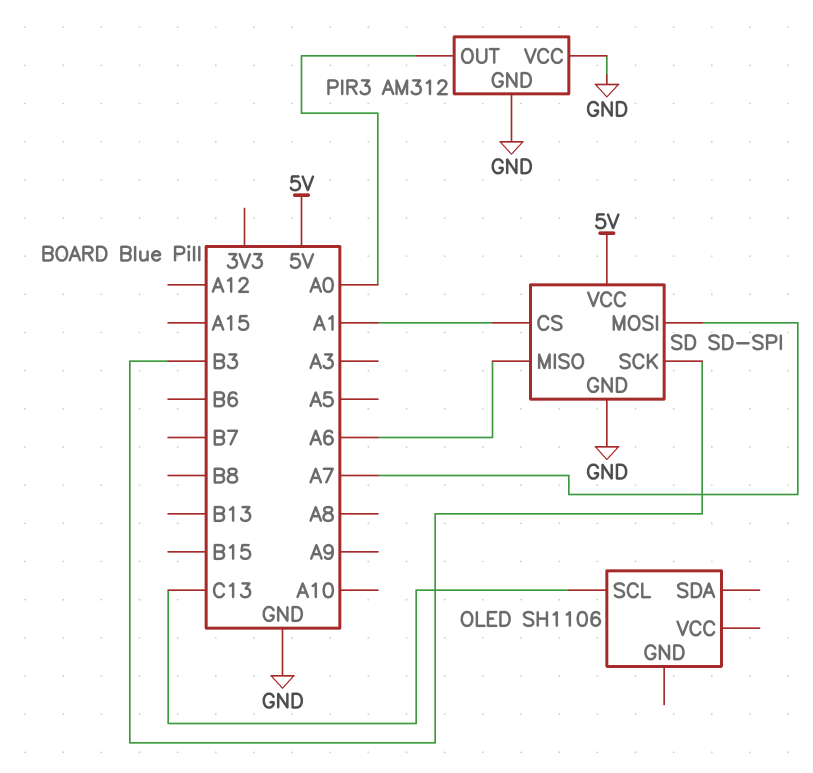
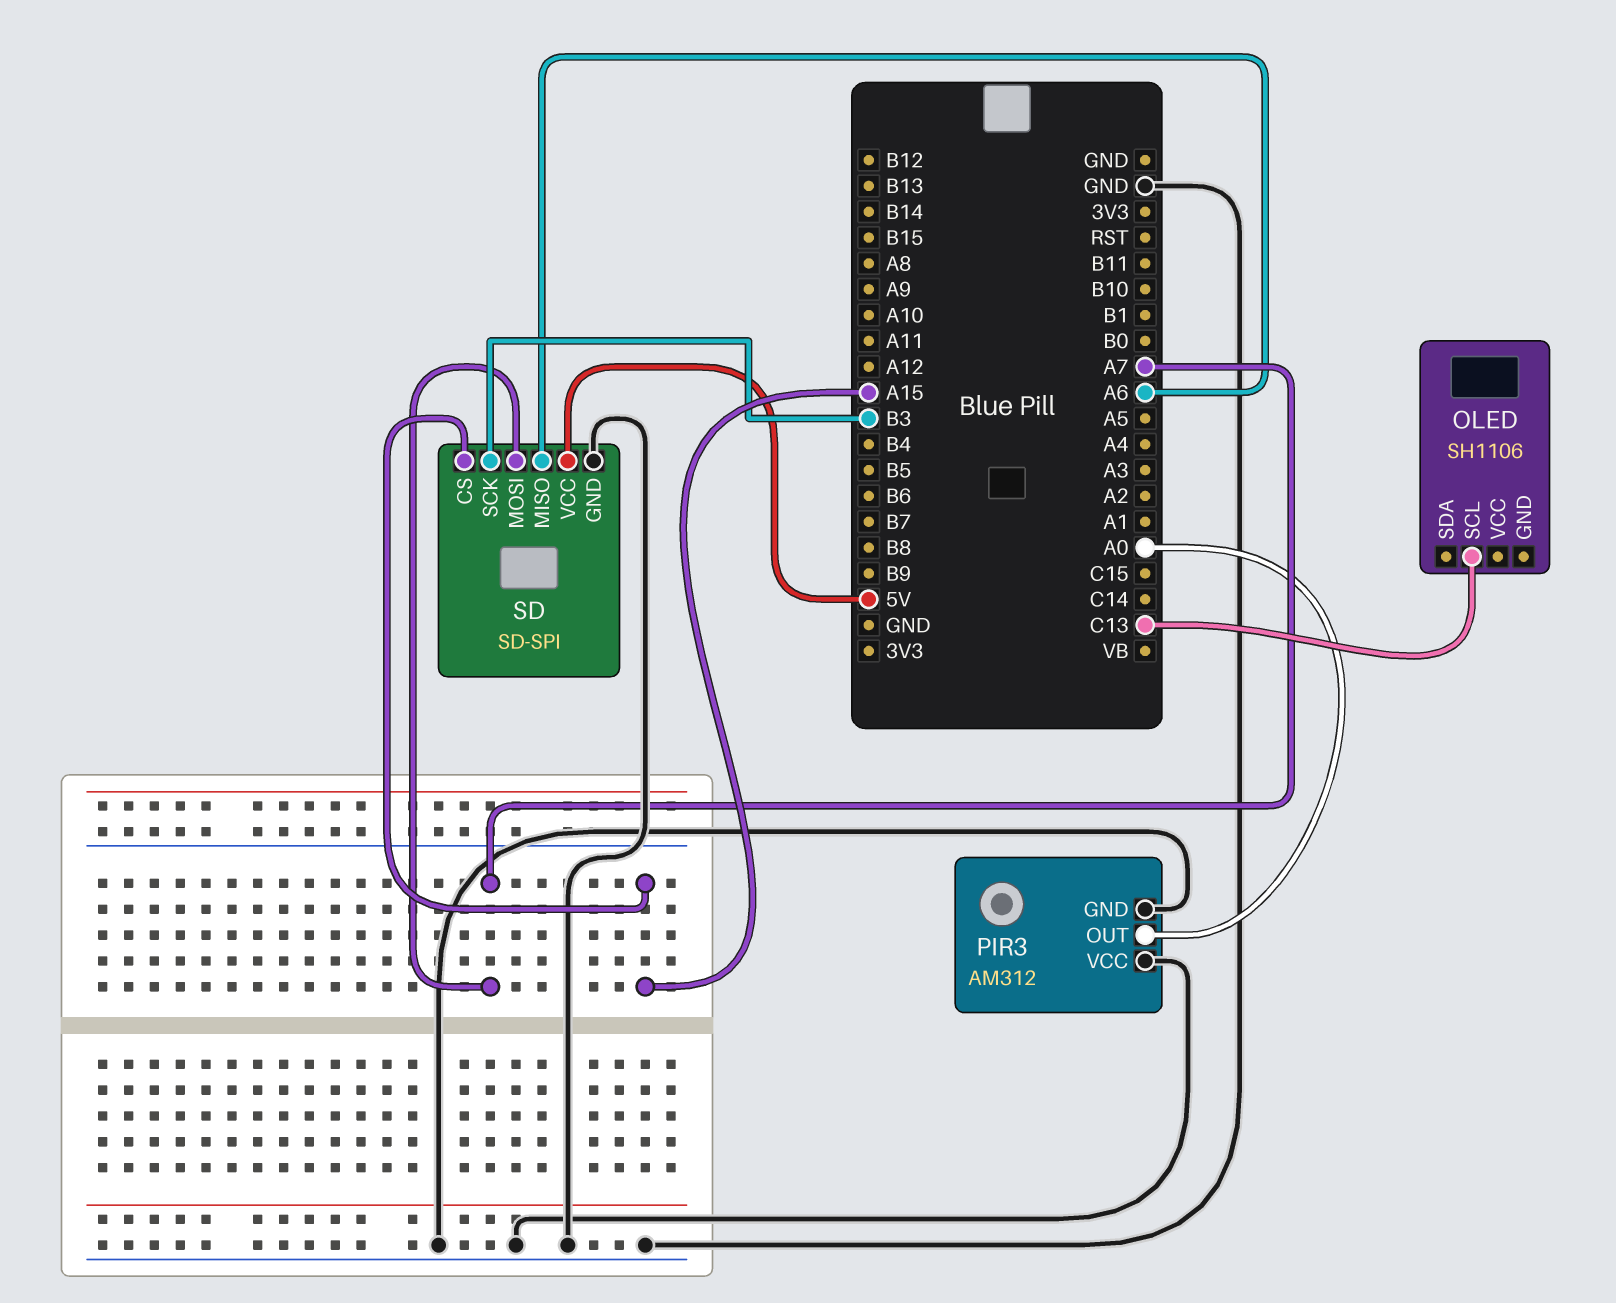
SD pin CS: A1 -> A15

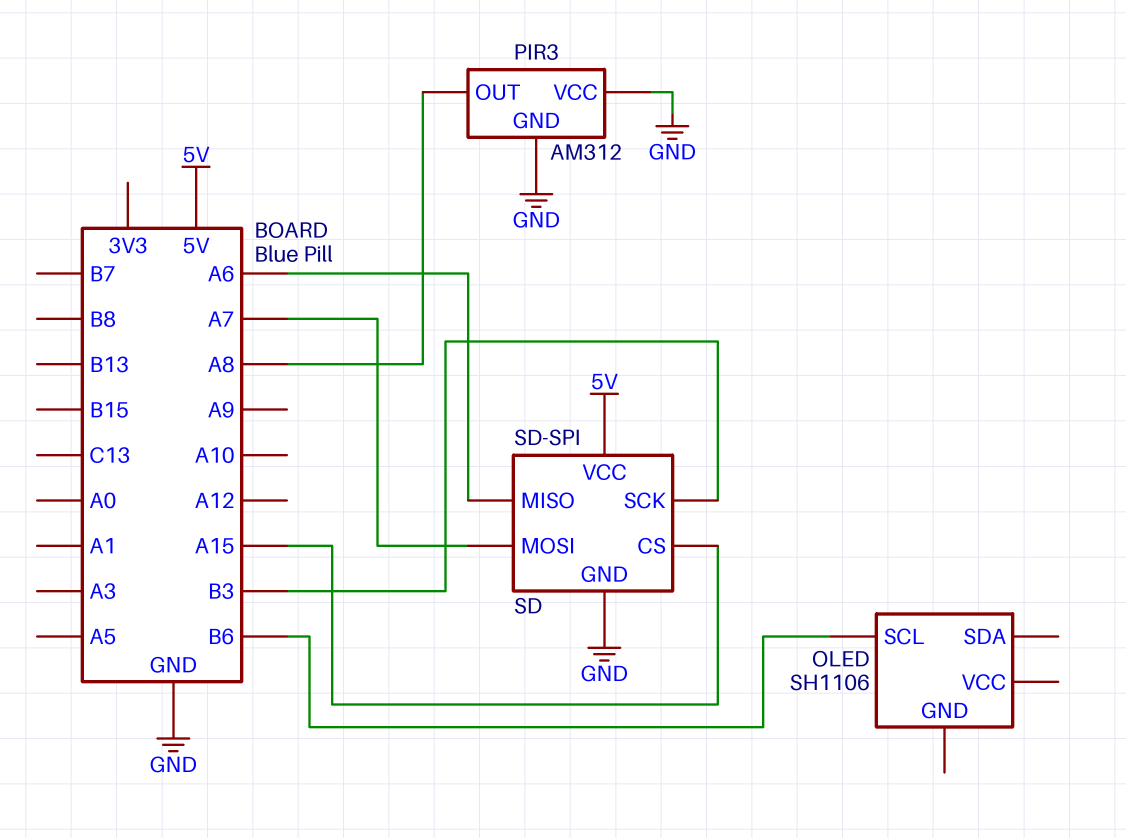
OLED pin SCL: C13 -> B6
PIR3 pin OUT: A0 -> A8

